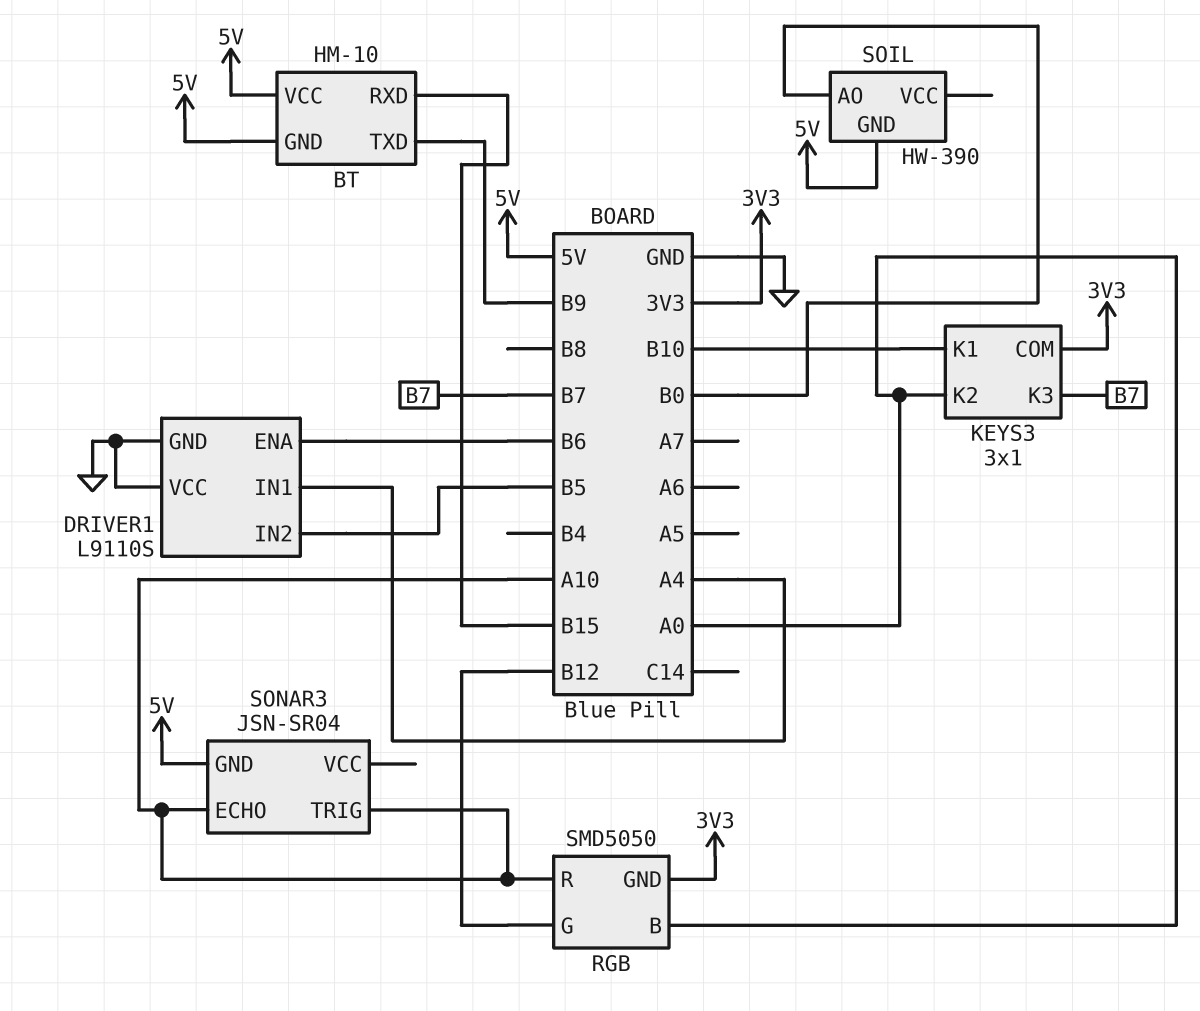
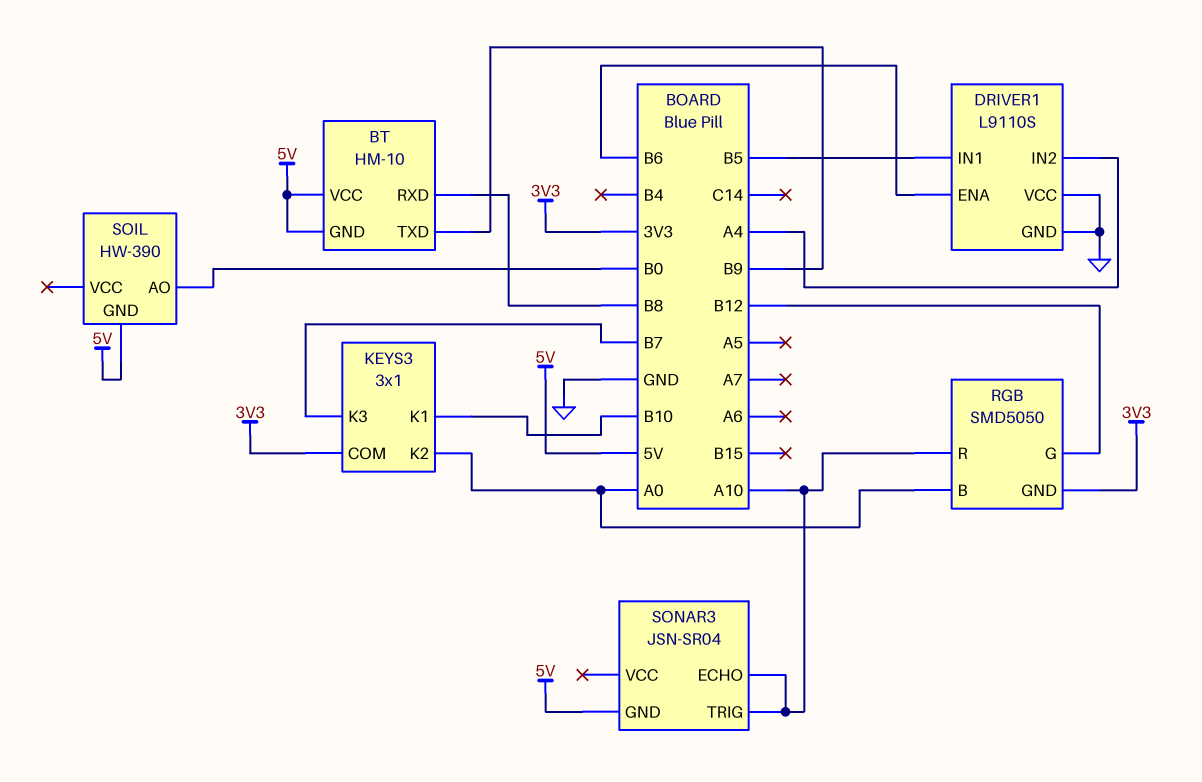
BT pin RXD: B15 -> B8
DRIVER1 pin IN1: A4 -> B5
DRIVER1 pin IN2: B5 -> A4

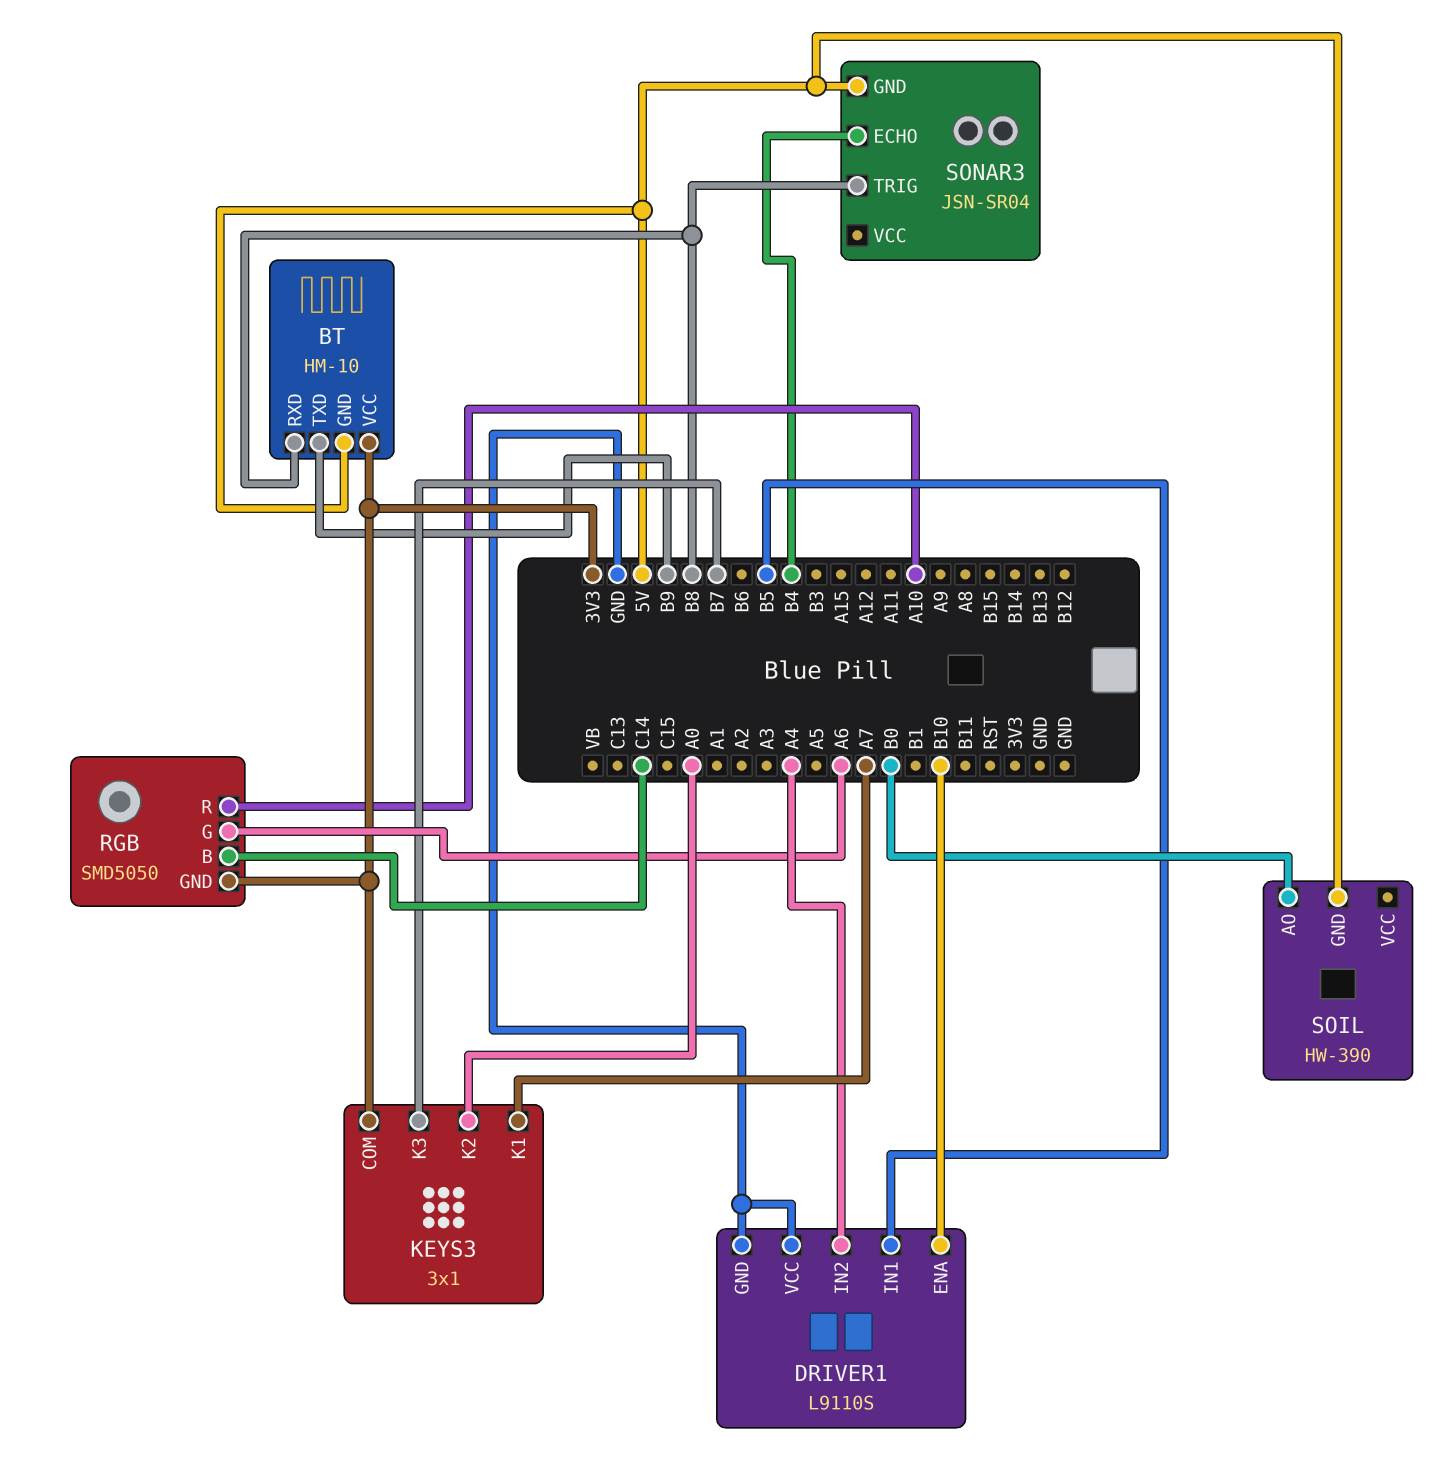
BT pin VCC: 5V -> 3V3
DRIVER1 pin ENA: B6 -> B10
KEYS3 pin K1: B10 -> A7
RGB pin B: A0 -> C14
RGB pin G: B12 -> A6
SONAR3 pin ECHO: A10 -> B4
SONAR3 pin TRIG: A10 -> B8

